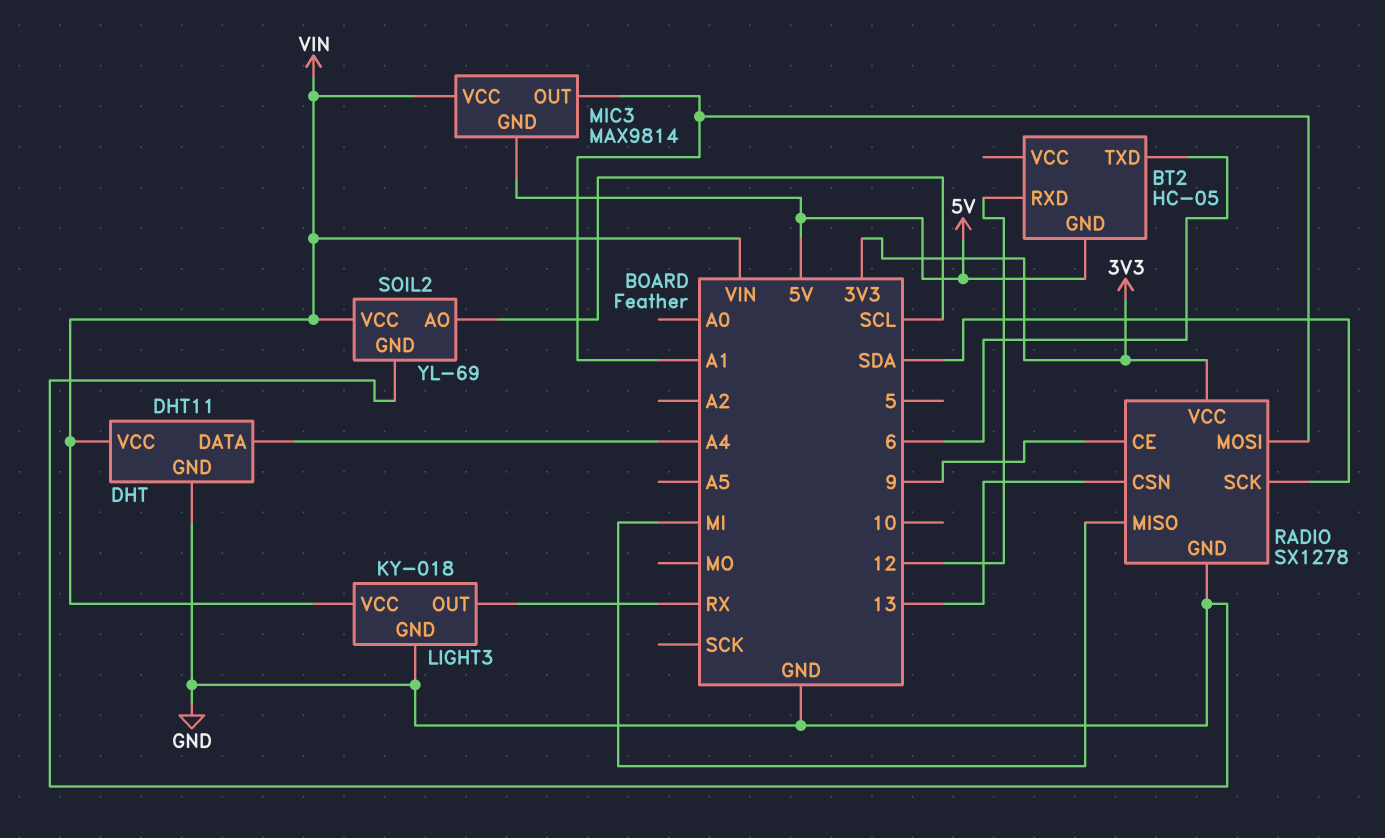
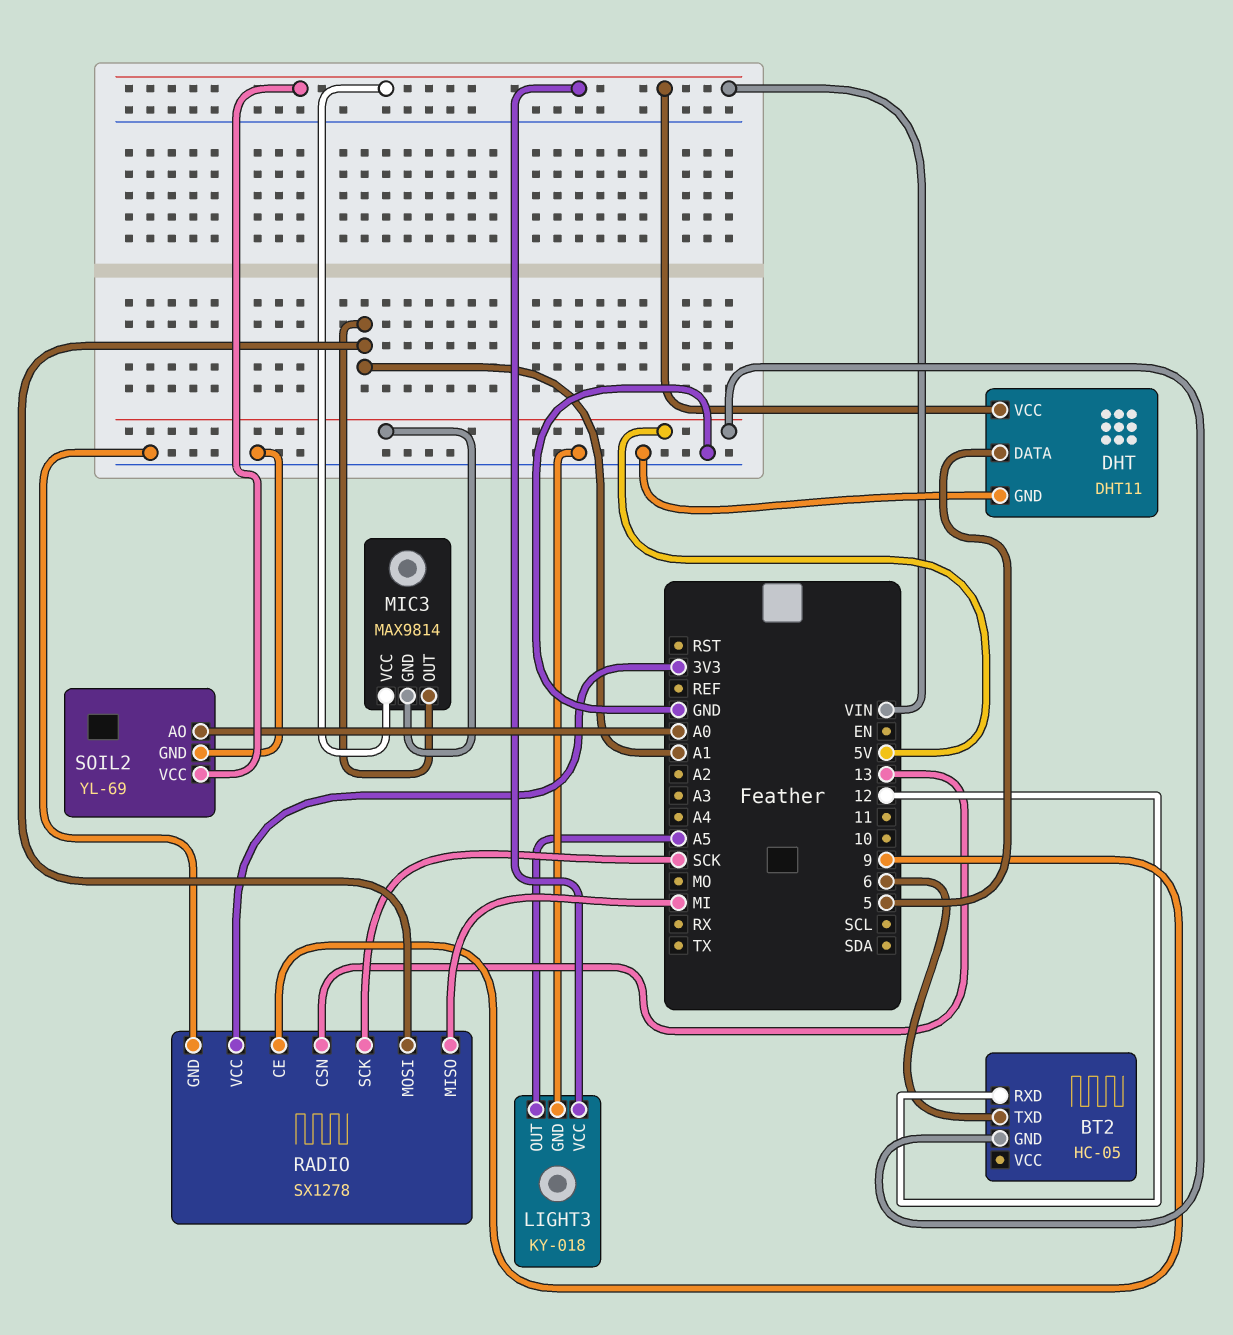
DHT pin DATA: A4 -> 5
LIGHT3 pin OUT: RX -> A5
RADIO pin SCK: SDA -> SCK
SOIL2 pin AO: SCL -> A0

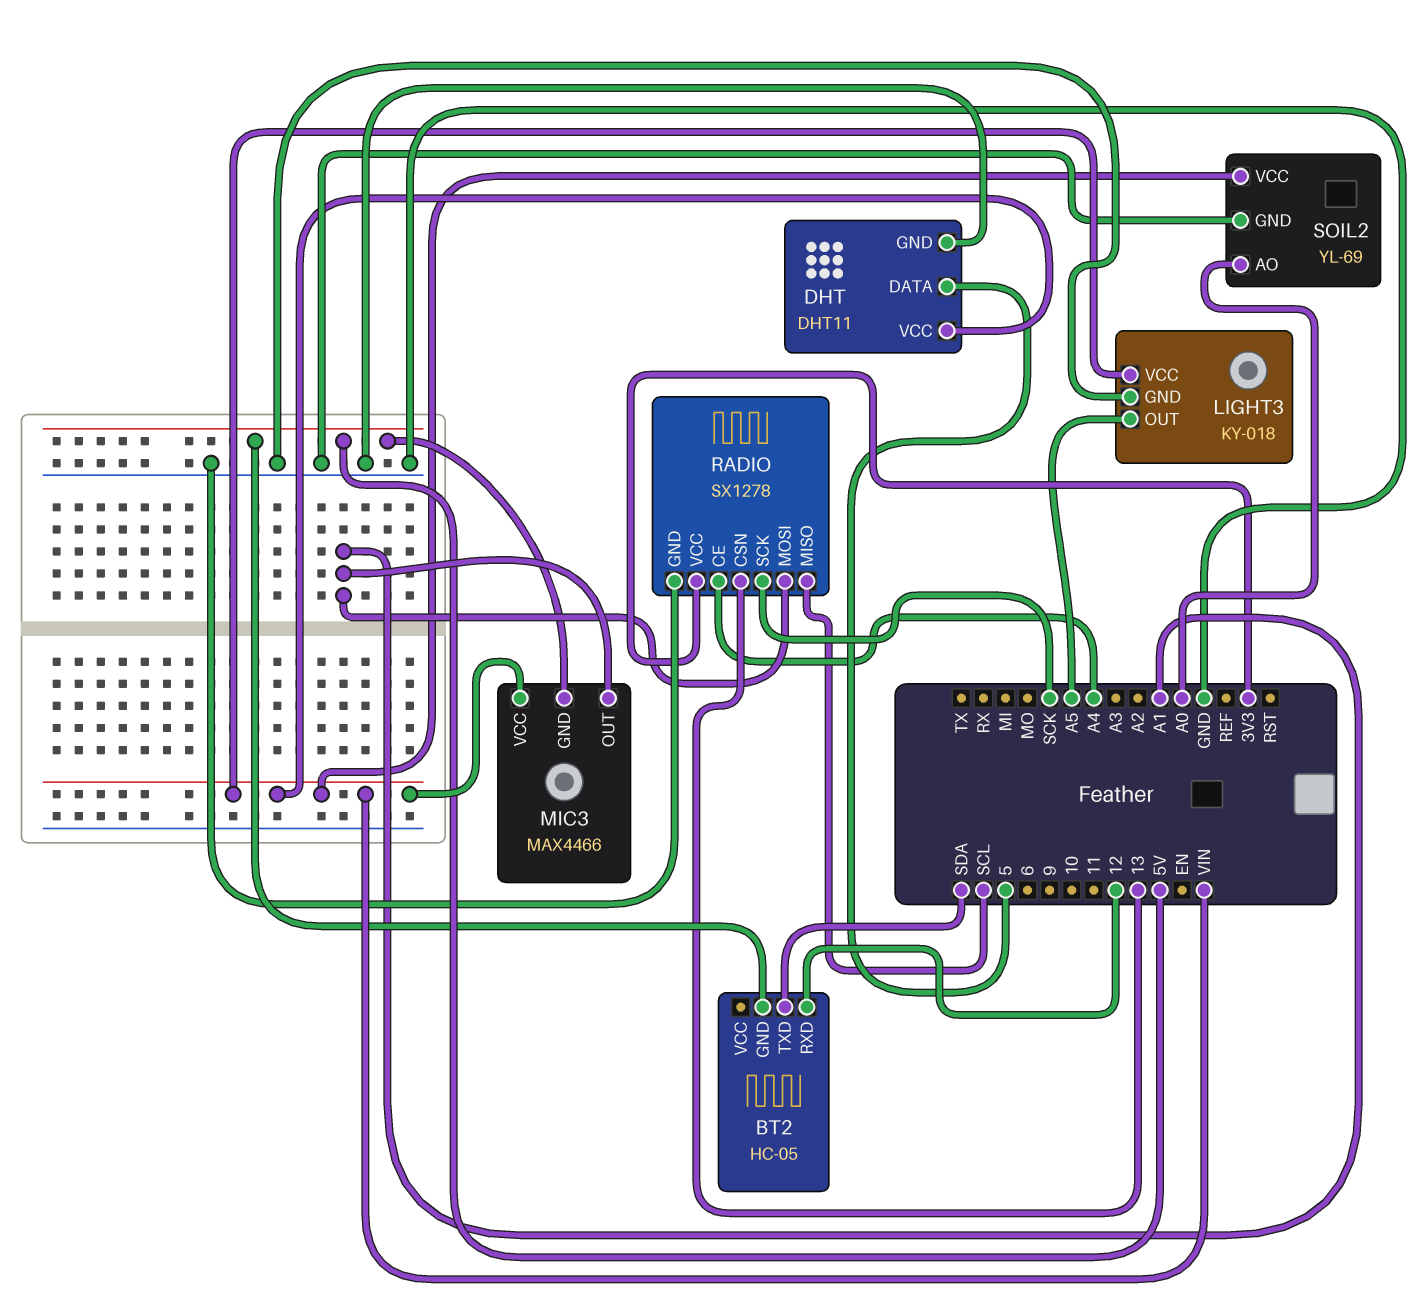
BT2 pin TXD: 6 -> SDA
MIC3: MAX9814 -> MAX4466
RADIO pin CE: 9 -> A4
RADIO pin MISO: MI -> SCL

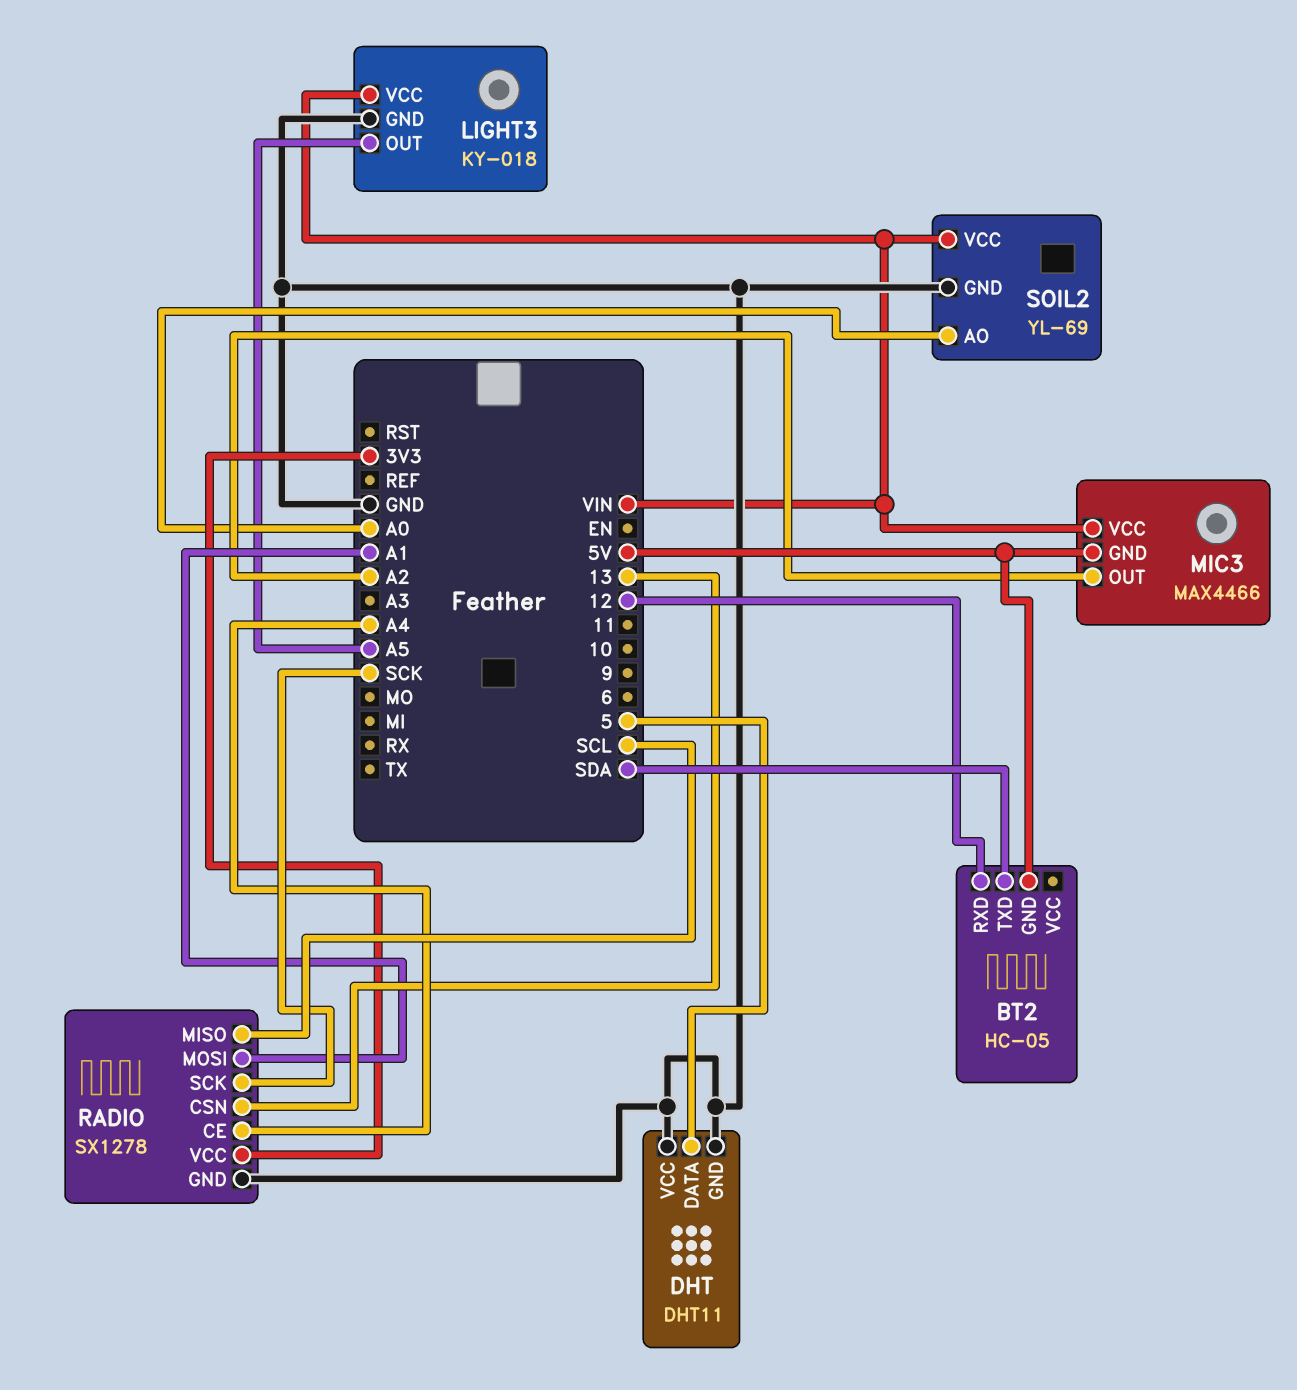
DHT pin VCC: VIN -> GND
MIC3 pin OUT: A1 -> A2

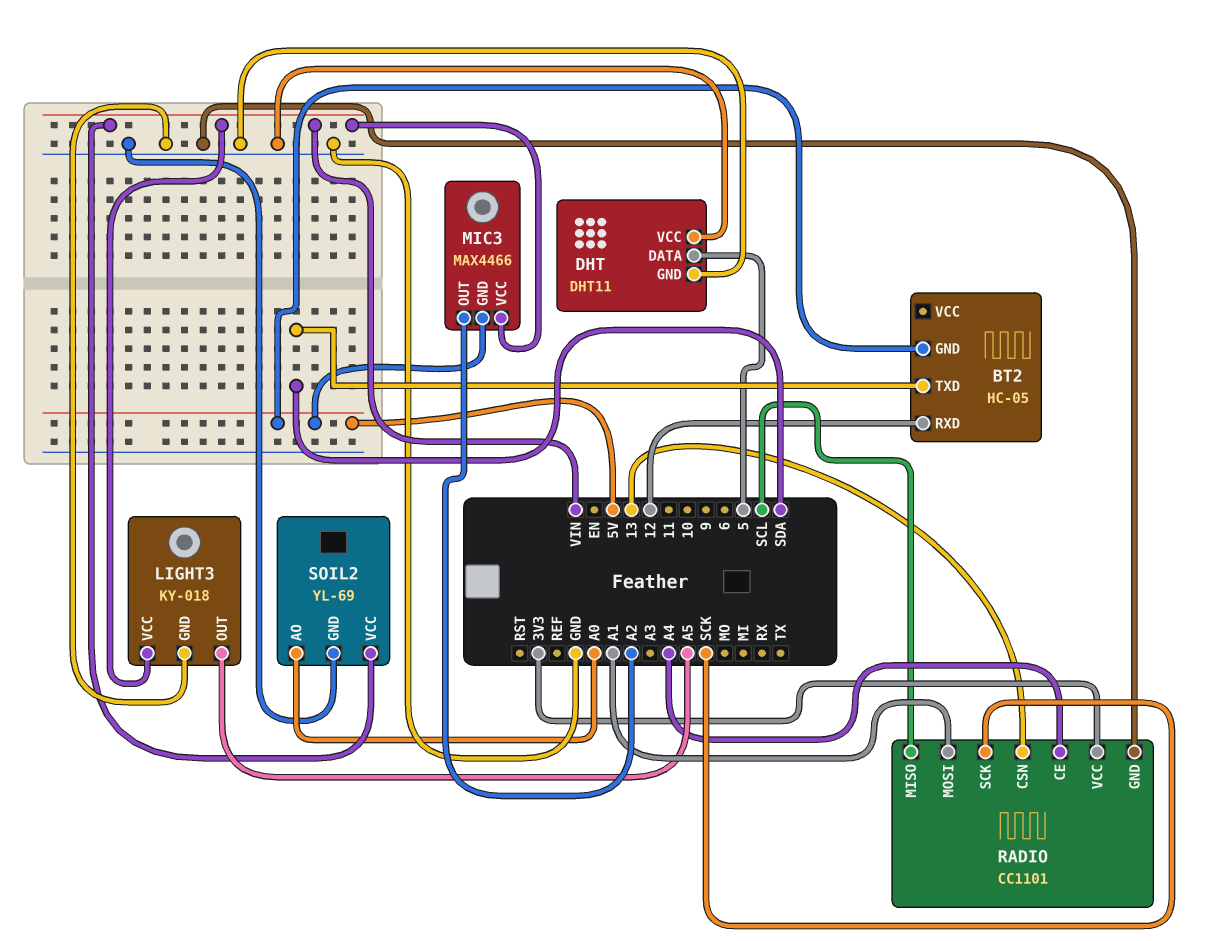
RADIO: SX1278 -> CC1101

